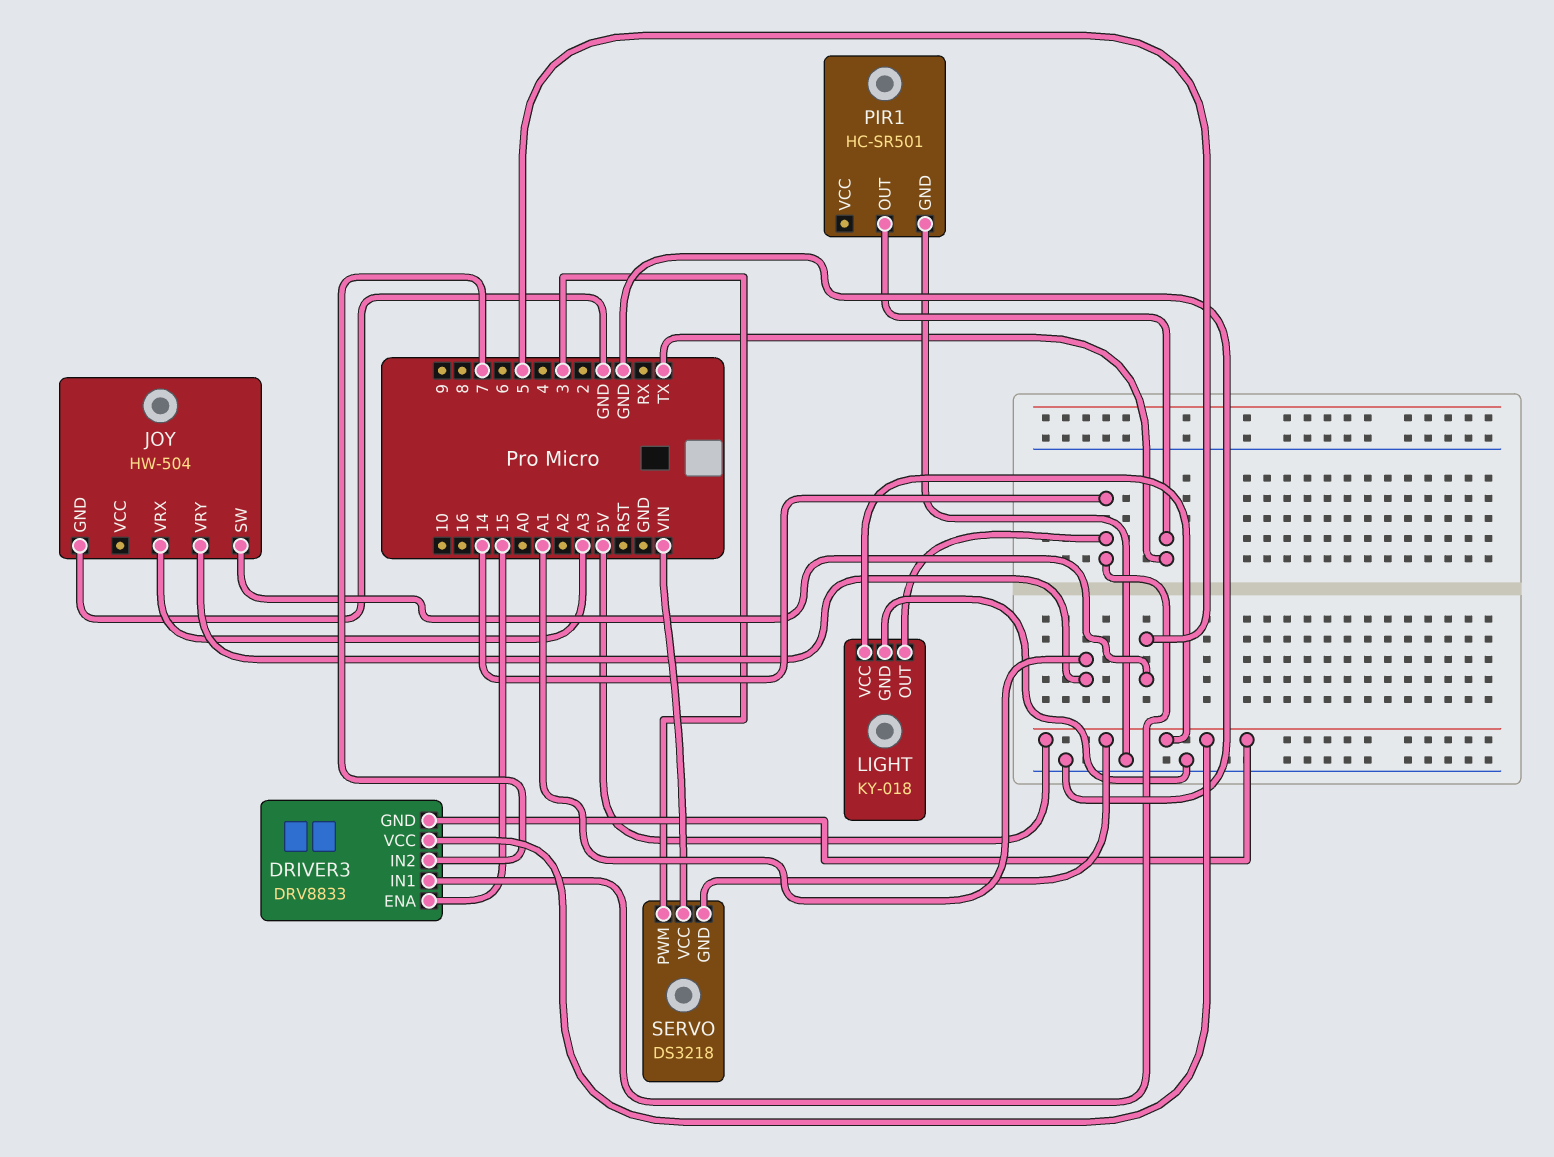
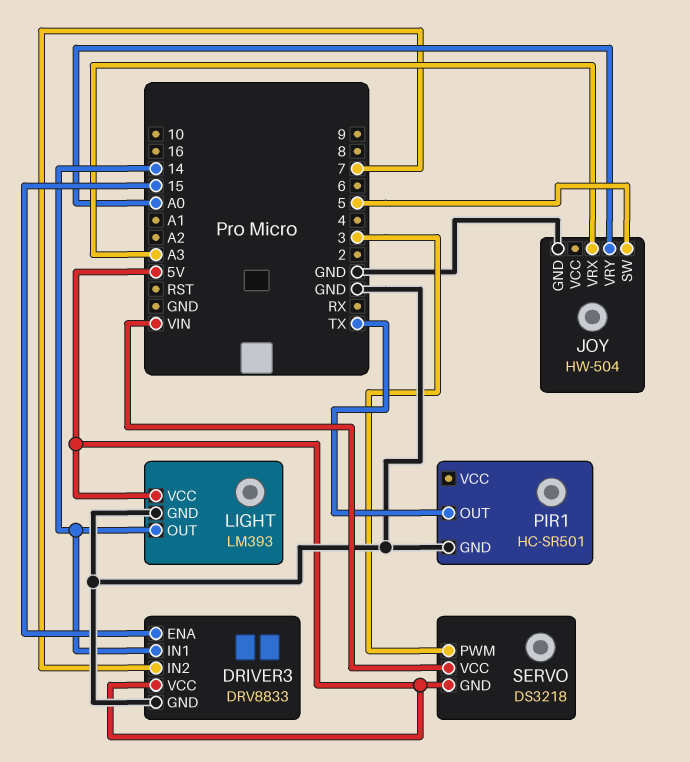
DRIVER3 pin GND: 5V -> GND
JOY pin VRY: A1 -> A0
LIGHT: KY-018 -> LM393

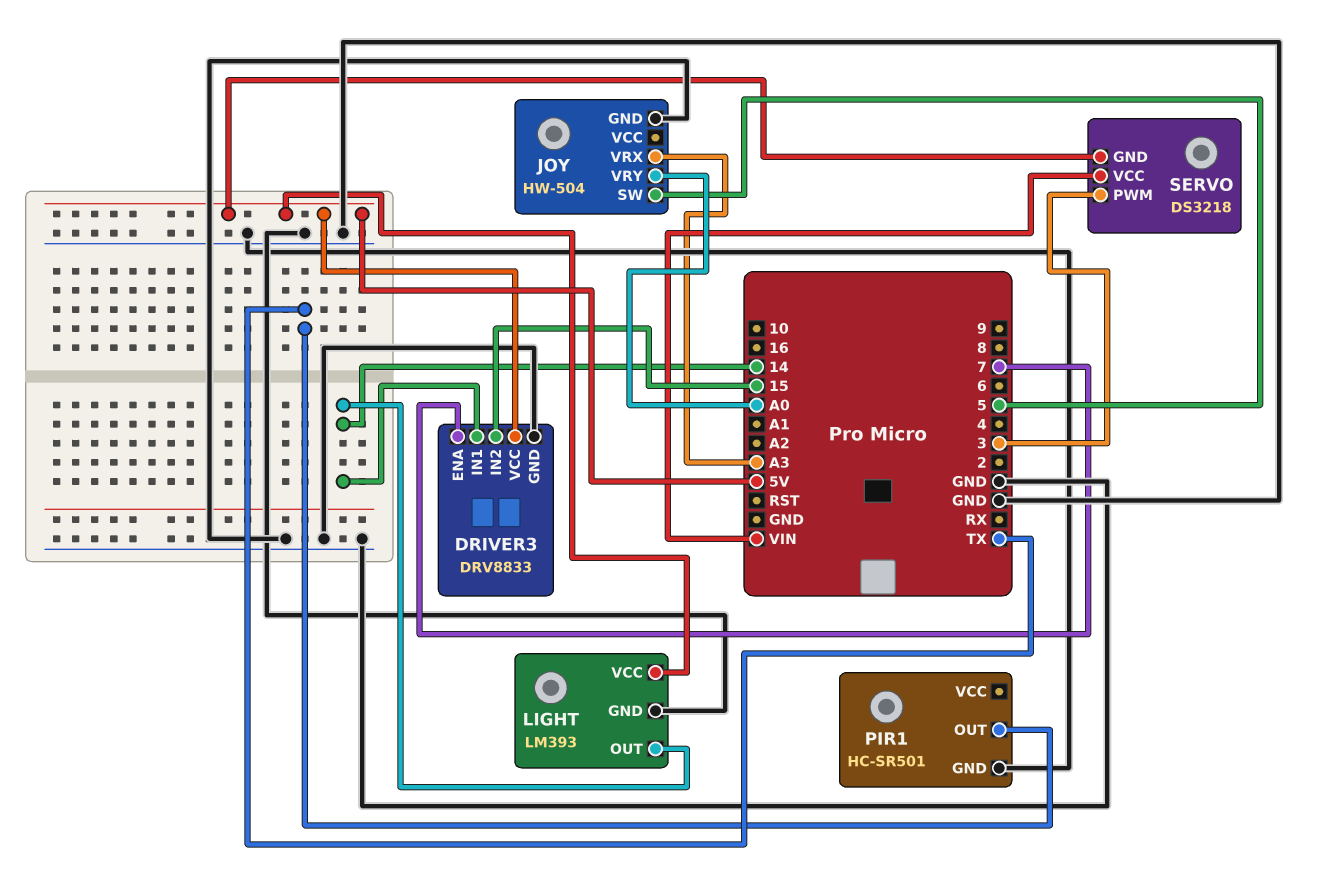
DRIVER3 pin ENA: 15 -> 7
DRIVER3 pin IN2: 7 -> 15

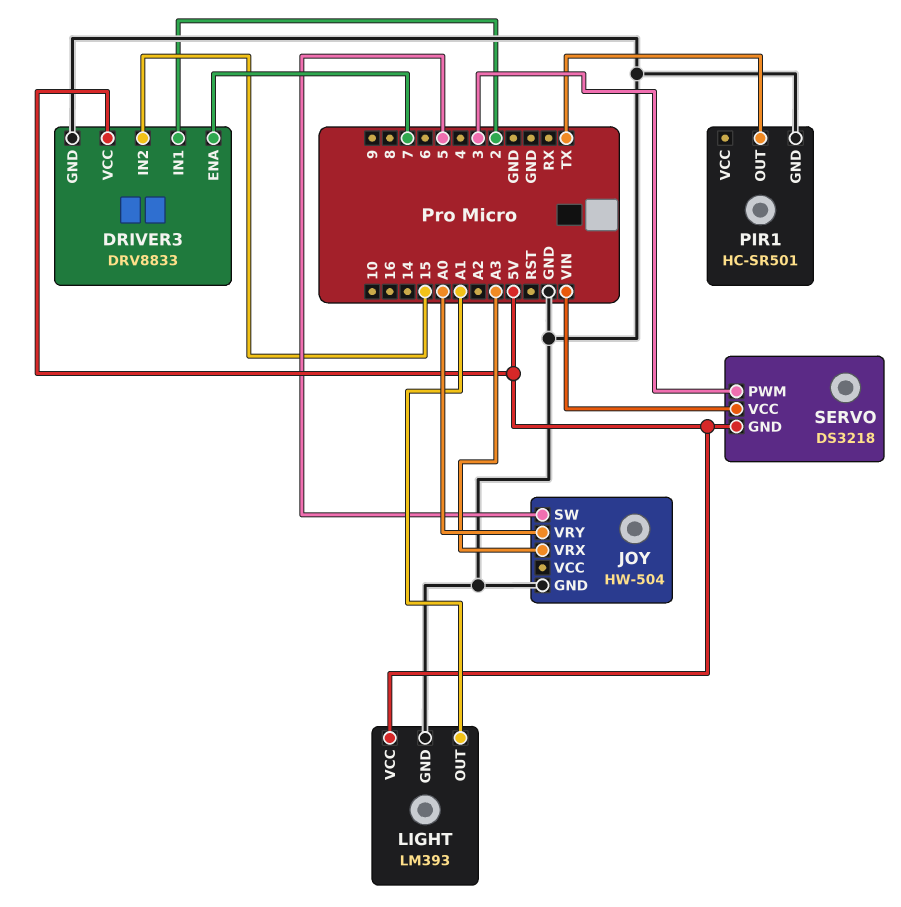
DRIVER3 pin IN1: 14 -> 2
LIGHT pin OUT: 14 -> A1

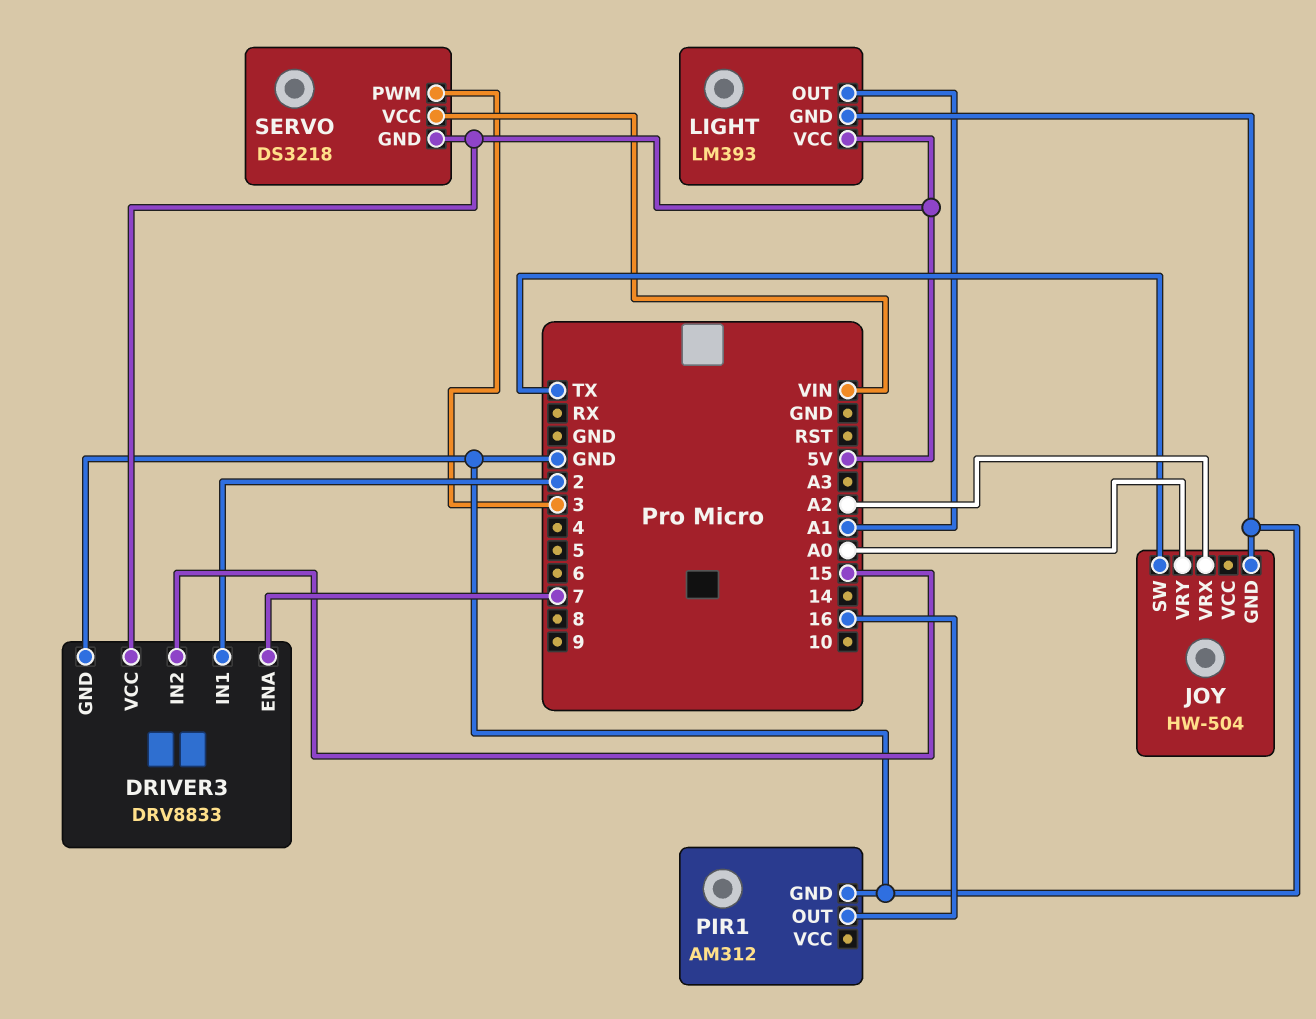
JOY pin SW: 5 -> TX
JOY pin VRX: A3 -> A2
PIR1: HC-SR501 -> AM312
PIR1 pin OUT: TX -> 16

